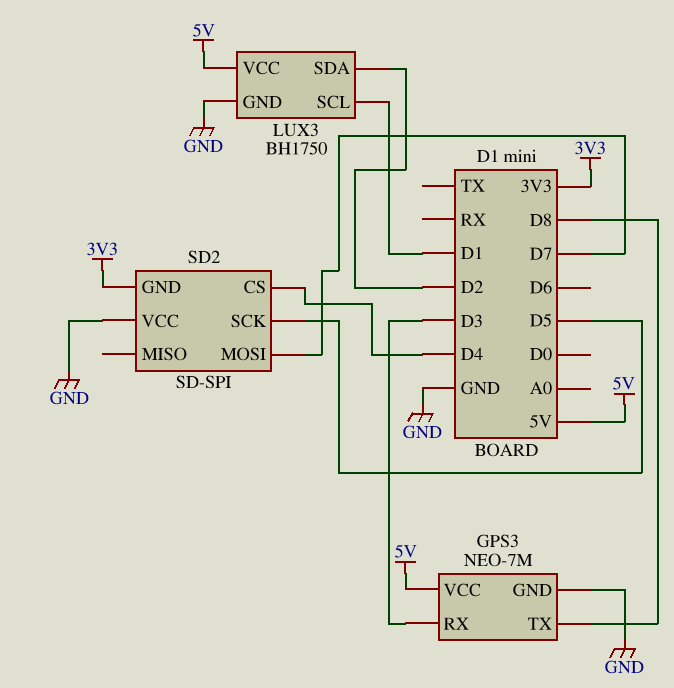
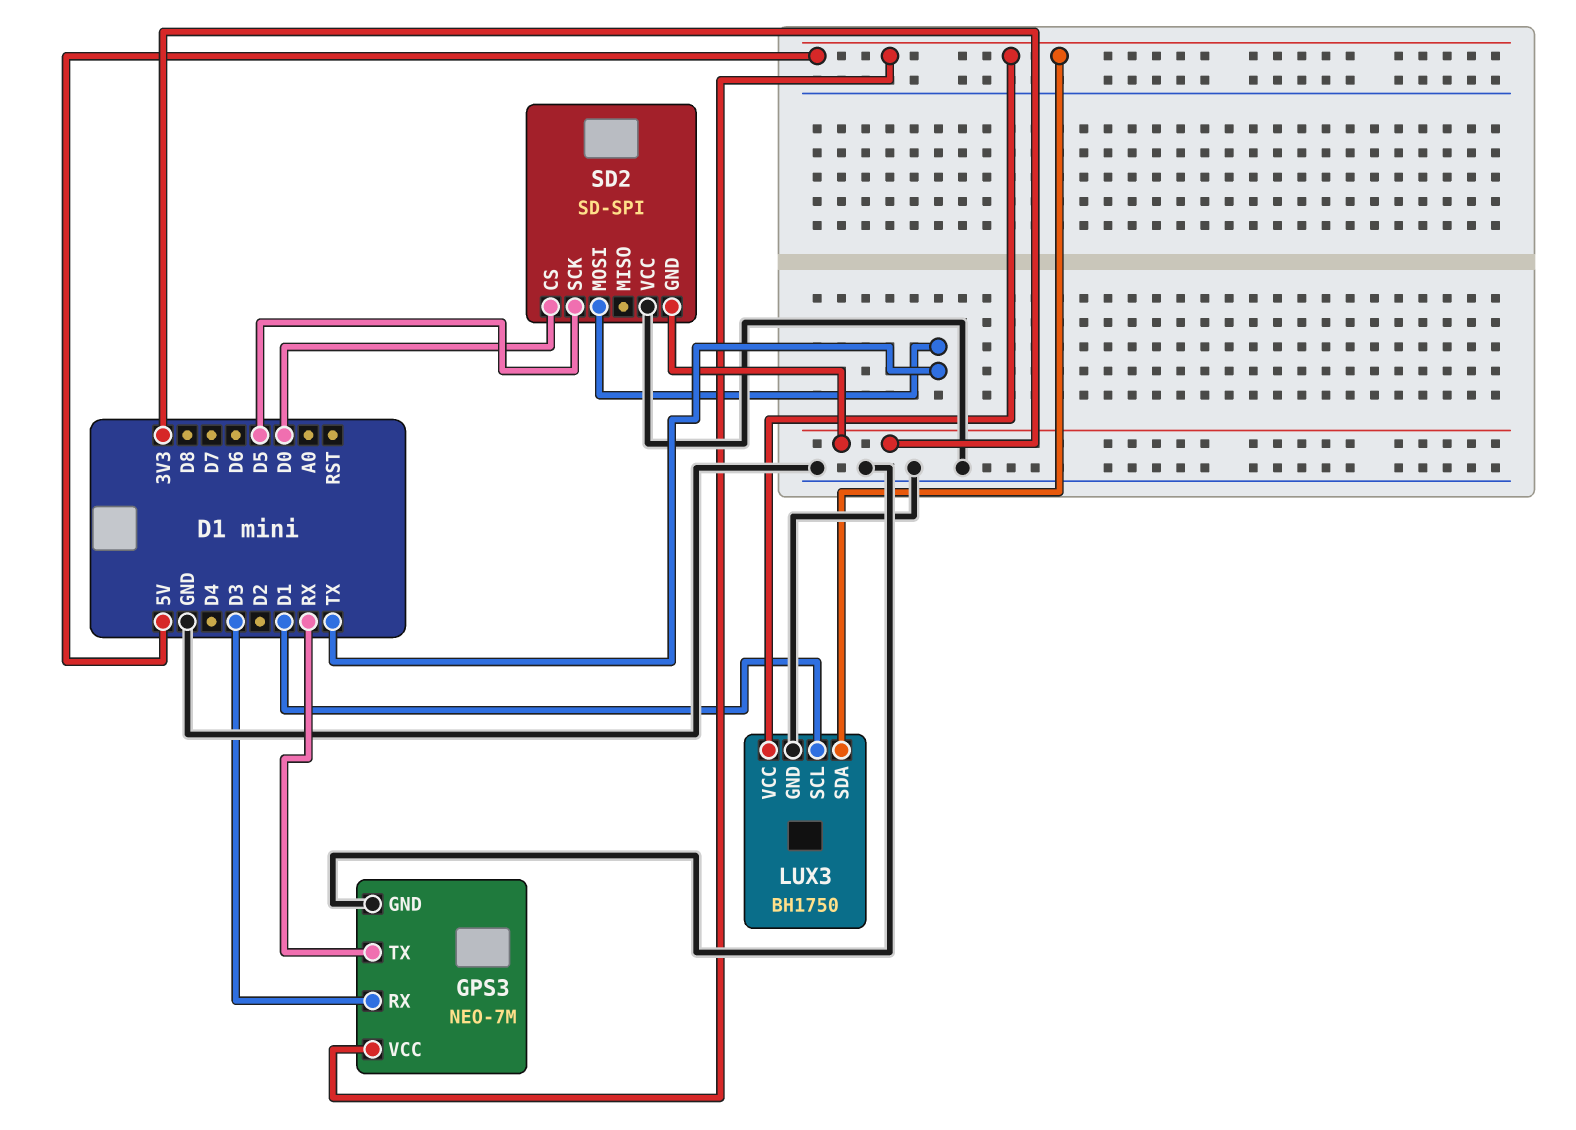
GPS3 pin TX: D8 -> RX
LUX3 pin SDA: D2 -> 5V
SD2 pin CS: D4 -> D0
SD2 pin MOSI: D7 -> TX

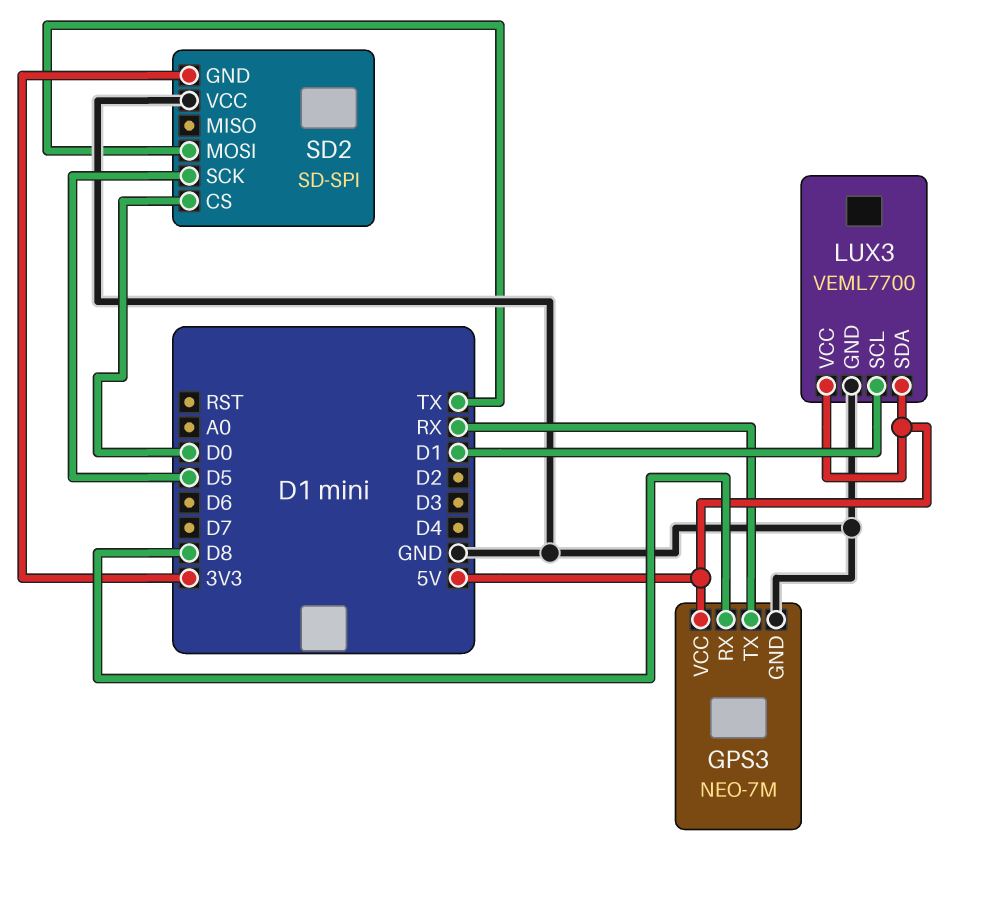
GPS3 pin RX: D3 -> D8
LUX3: BH1750 -> VEML7700

